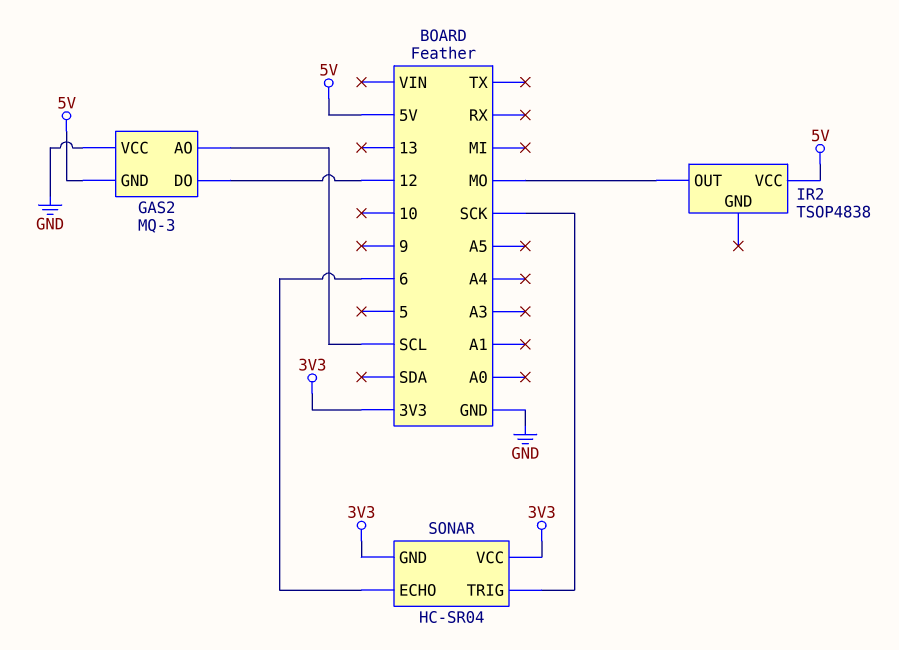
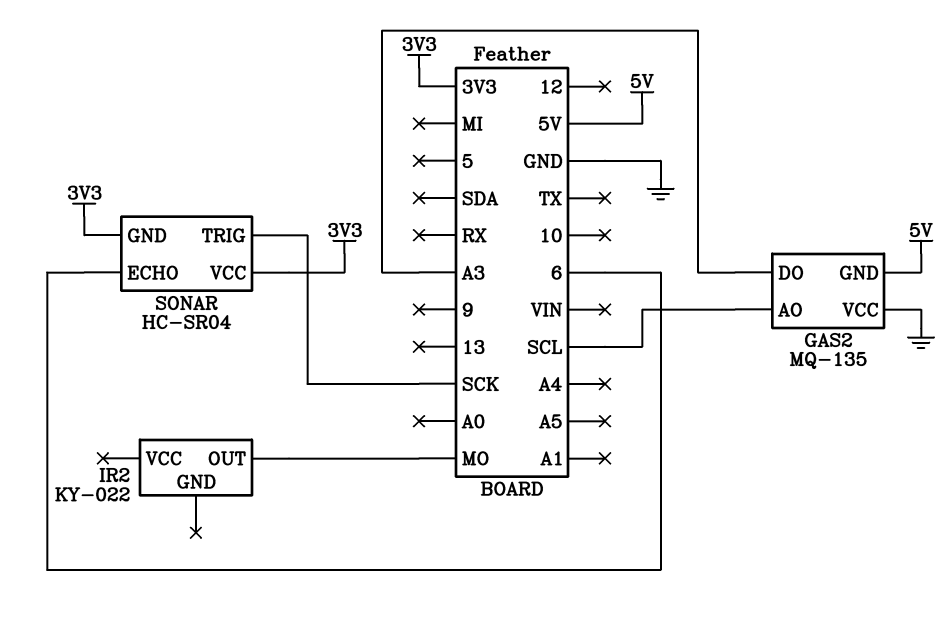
GAS2: MQ-3 -> MQ-135
GAS2 pin DO: 12 -> A3
IR2: TSOP4838 -> KY-022
IR2 pin VCC: 5V -> none

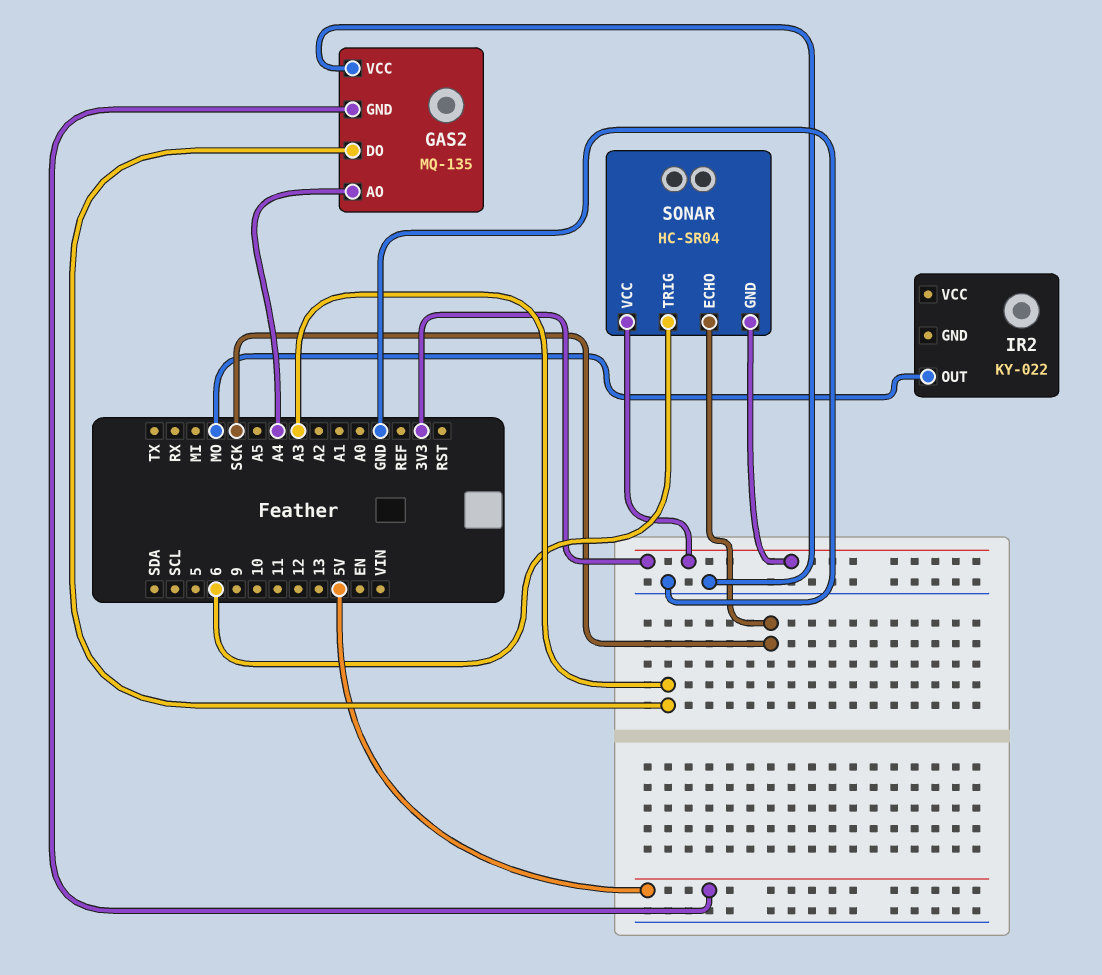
GAS2 pin AO: SCL -> A4
SONAR pin ECHO: 6 -> SCK
SONAR pin TRIG: SCK -> 6

